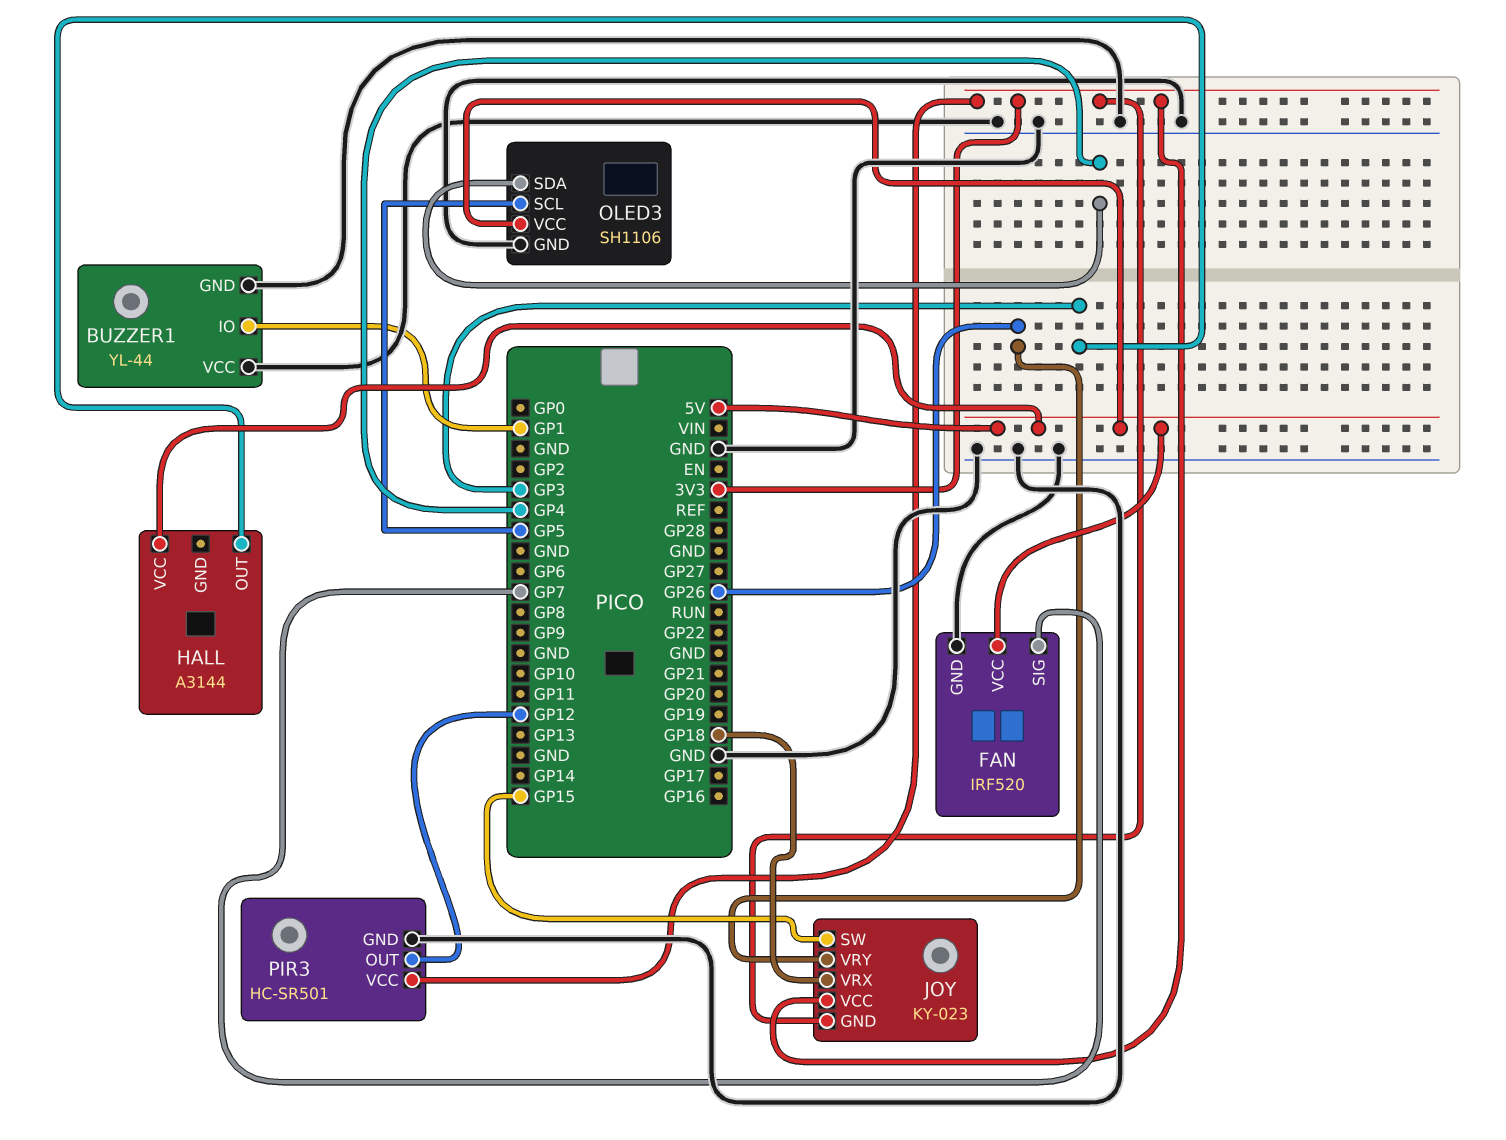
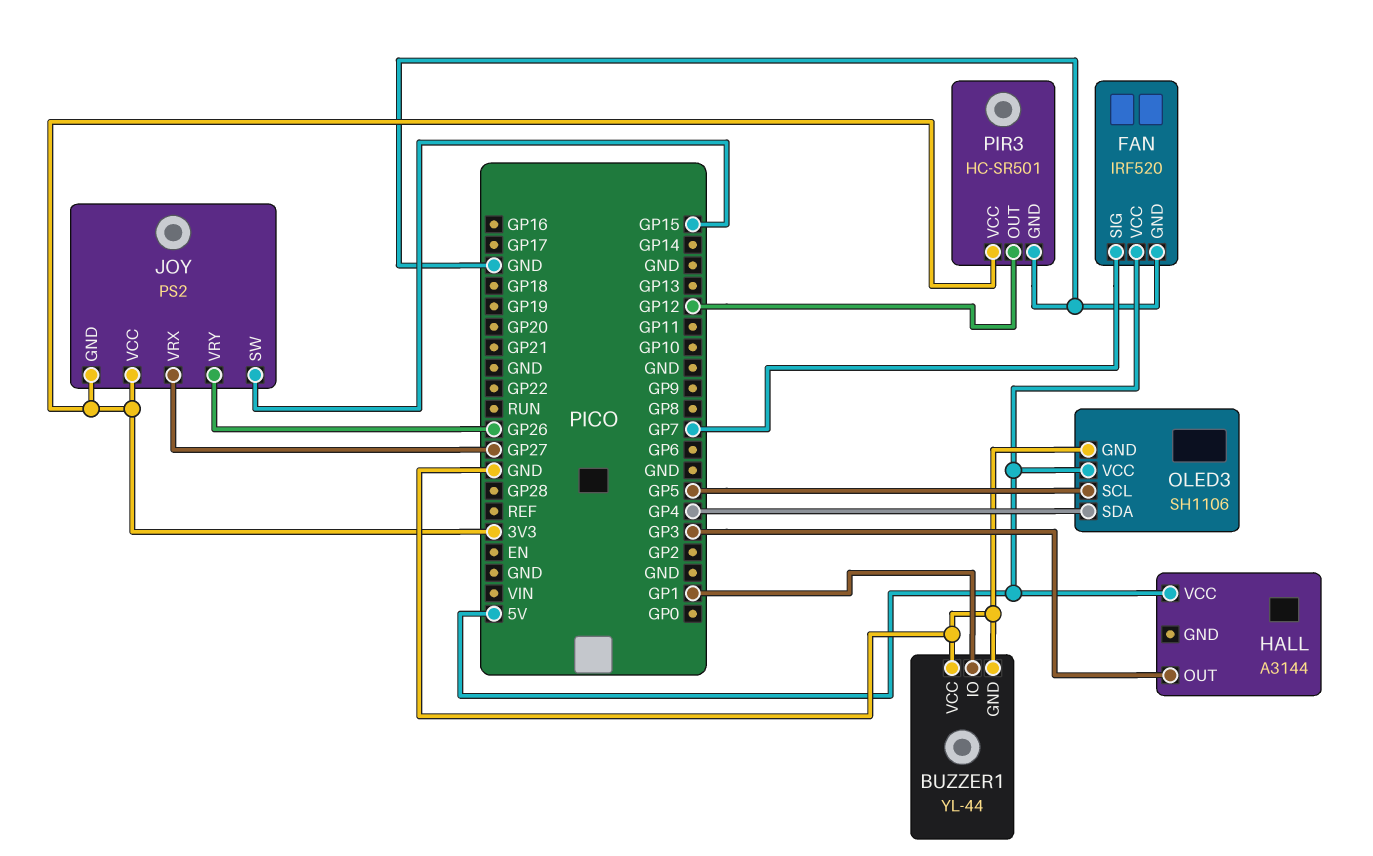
JOY: KY-023 -> PS2
JOY pin VRX: GP18 -> GP27

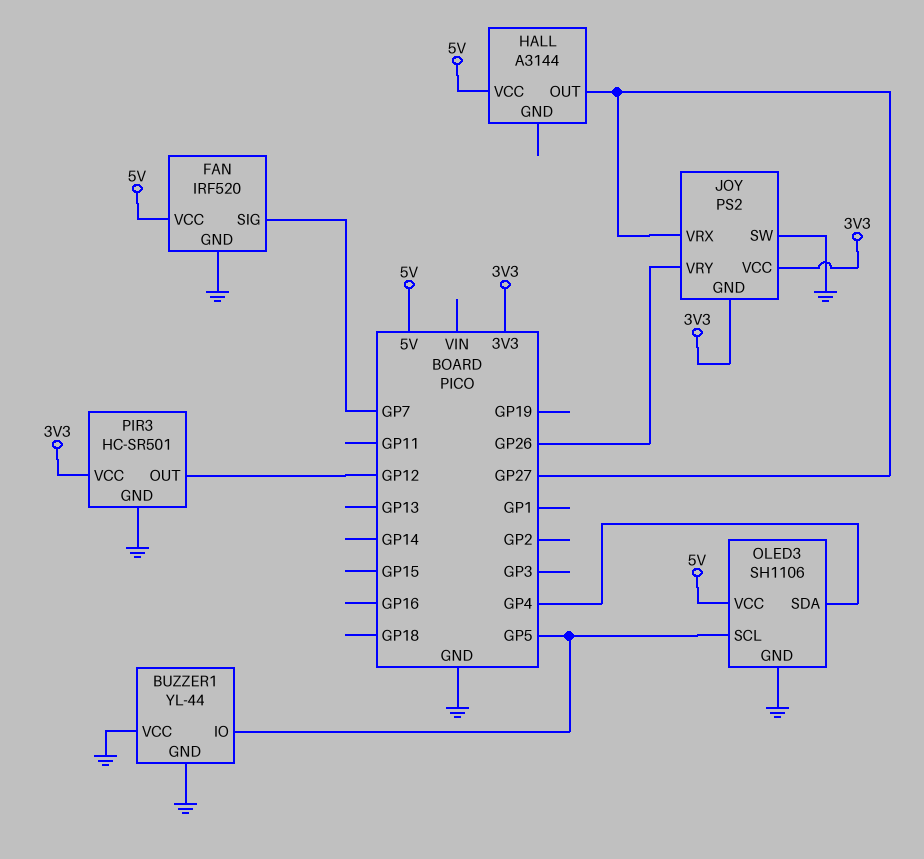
BUZZER1 pin IO: GP1 -> GP5
HALL pin OUT: GP3 -> GP27
JOY pin SW: GP15 -> GND

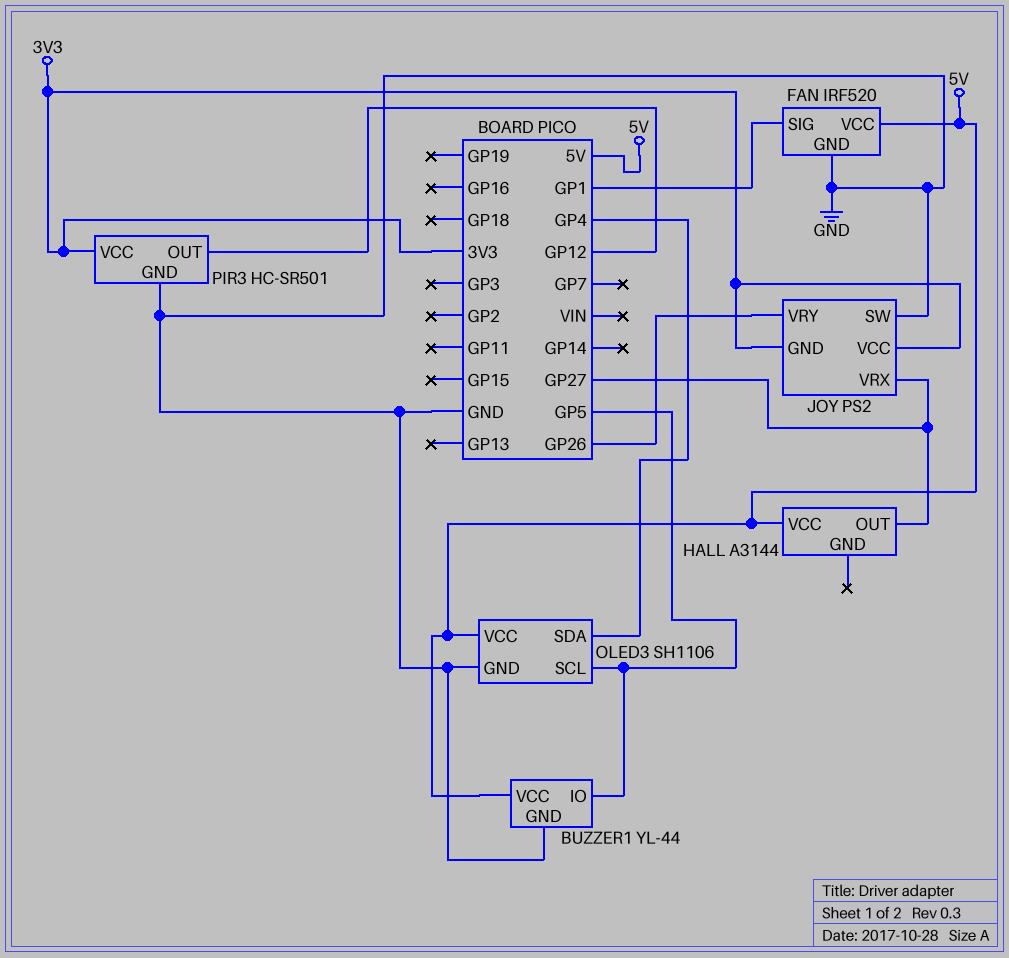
BUZZER1 pin VCC: GND -> 5V
FAN pin SIG: GP7 -> GP1

